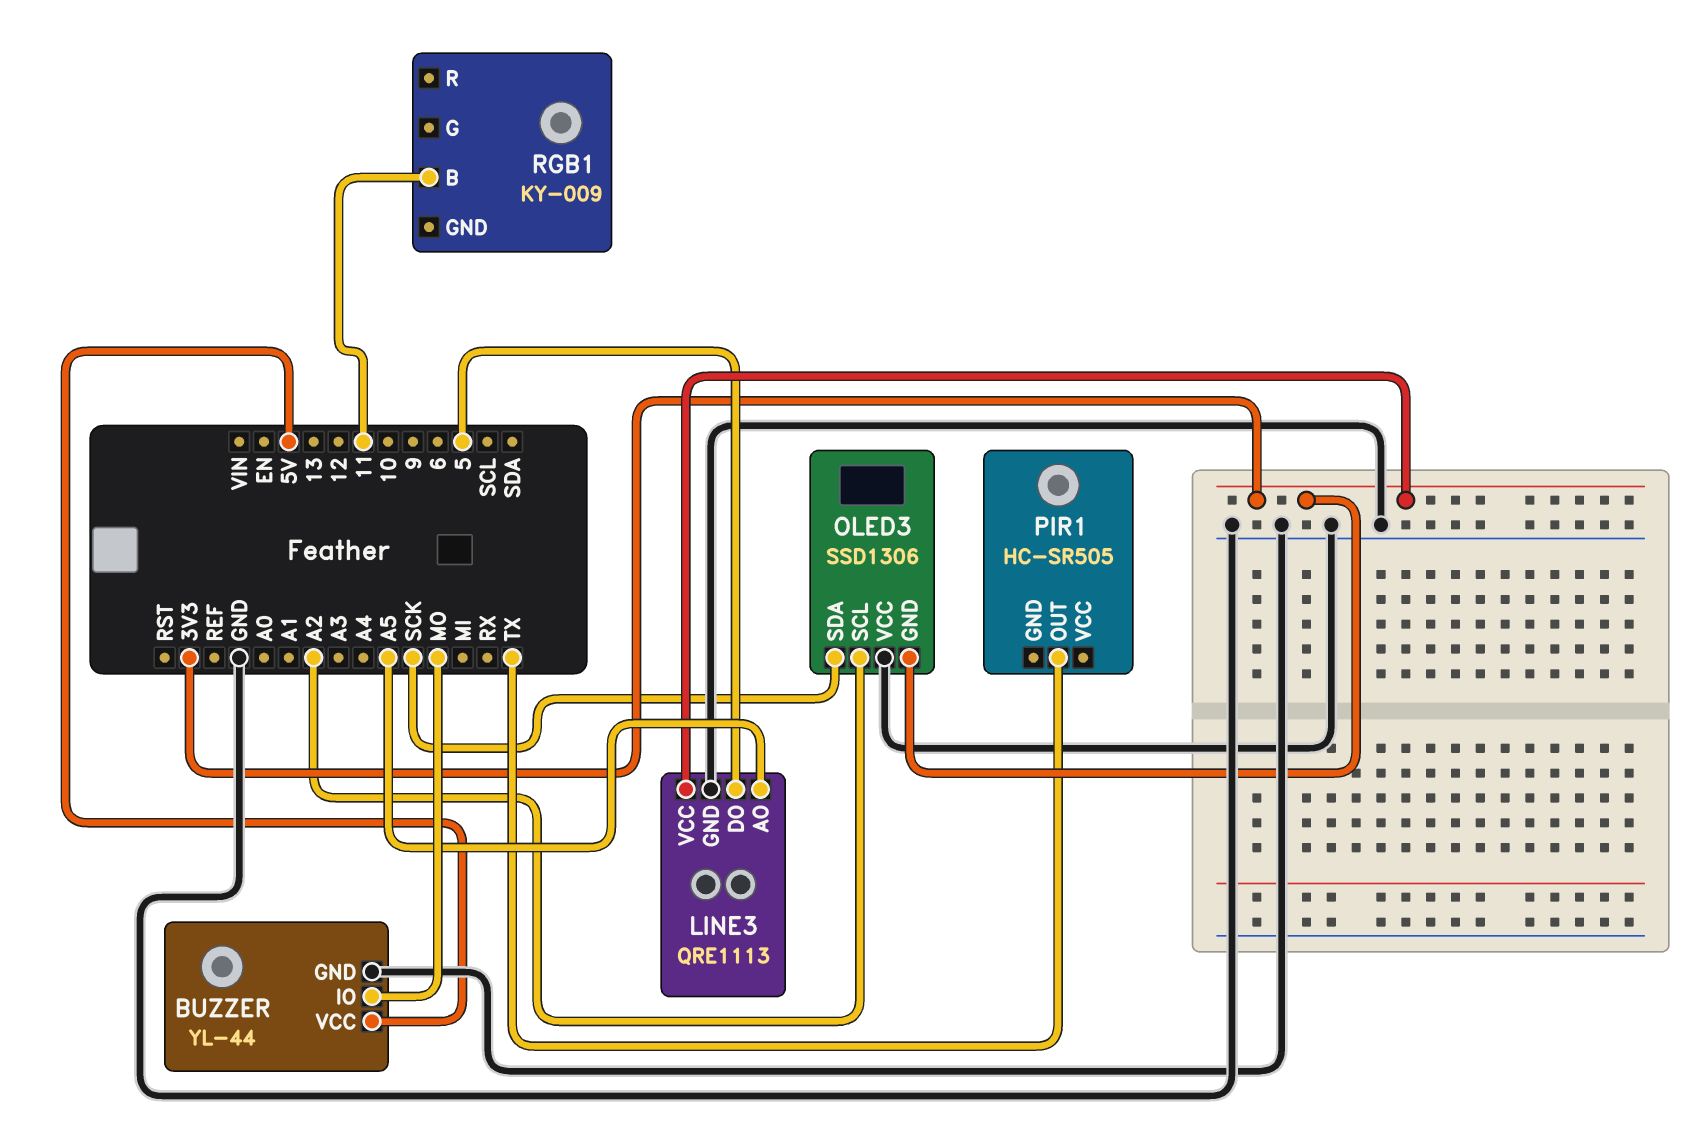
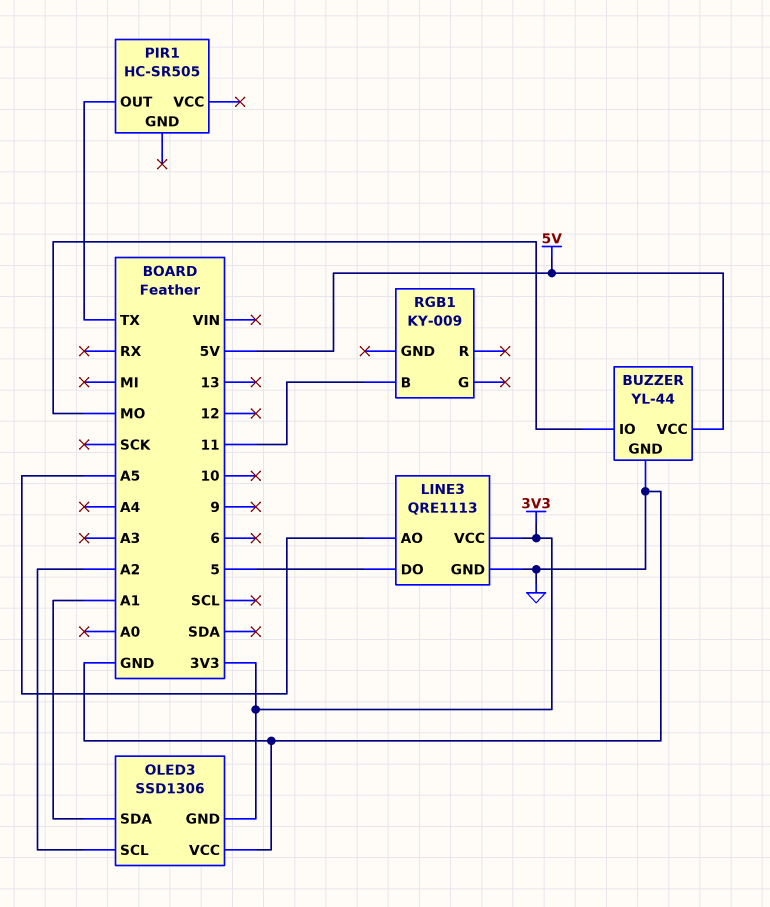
OLED3 pin SDA: SCK -> A1

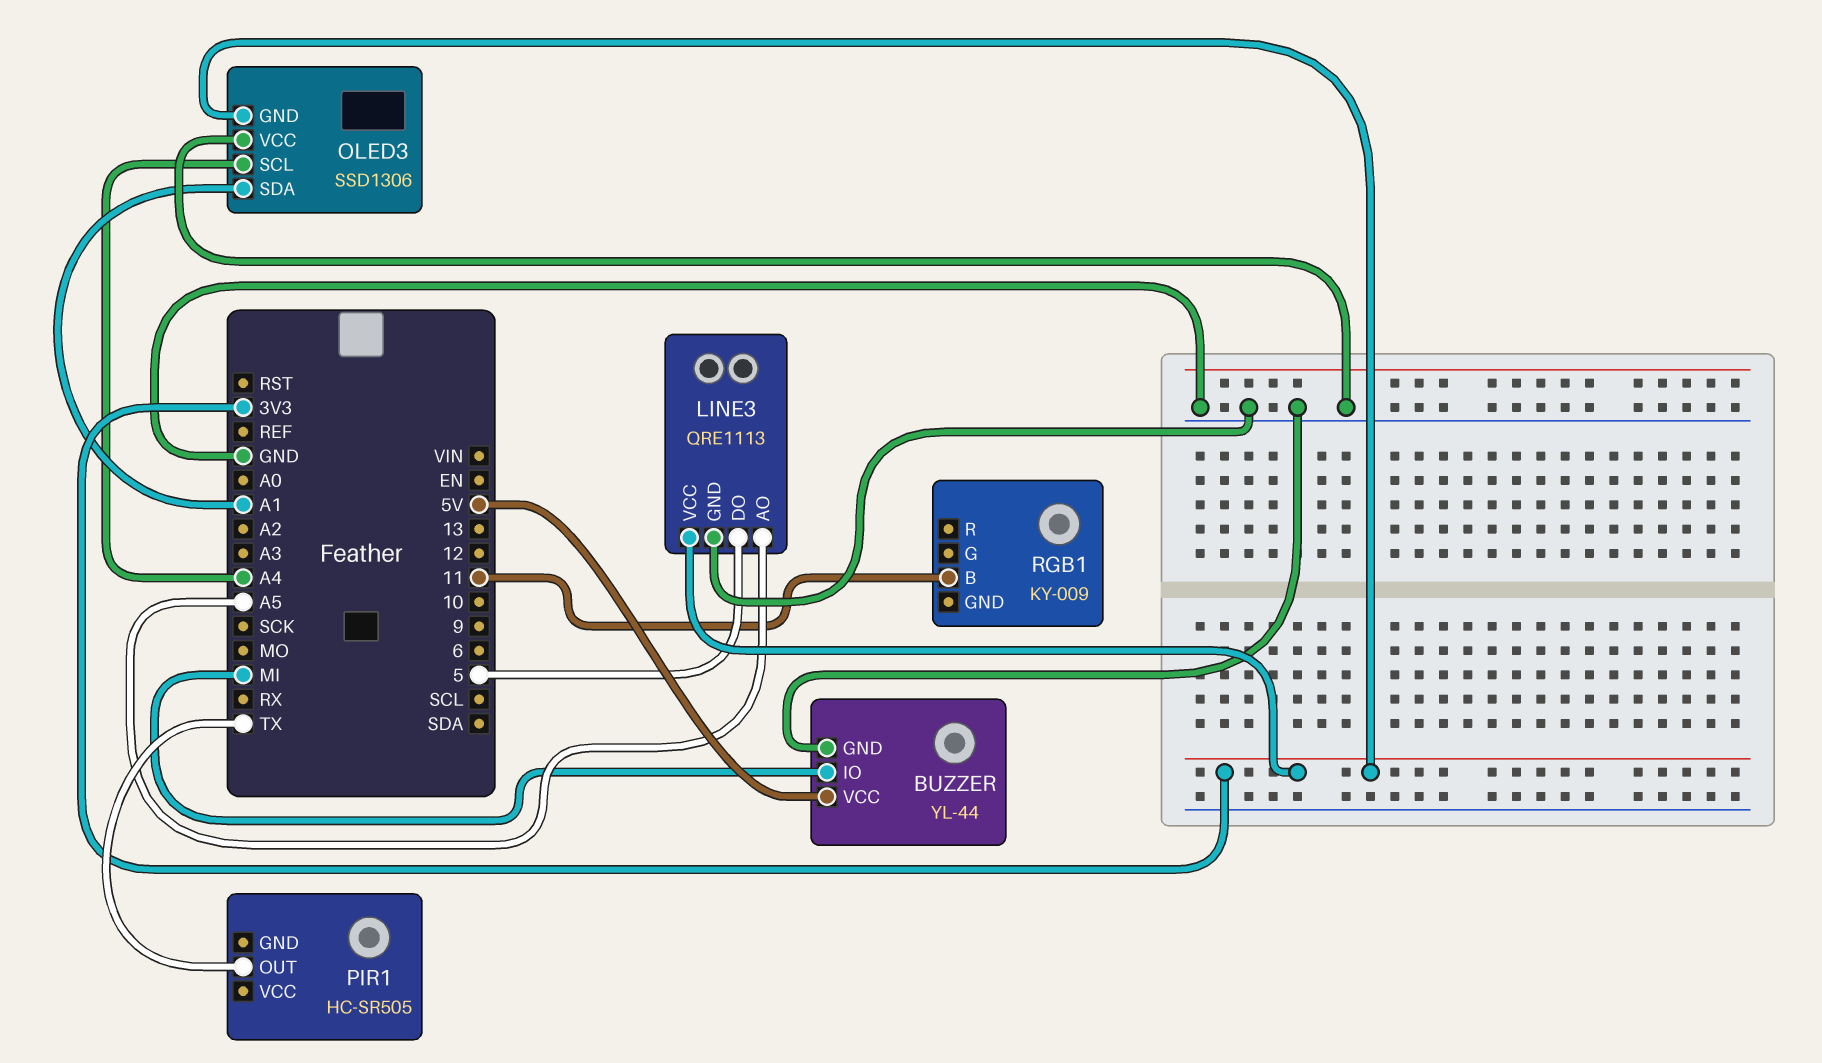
BUZZER pin IO: MO -> MI
OLED3 pin SCL: A2 -> A4

